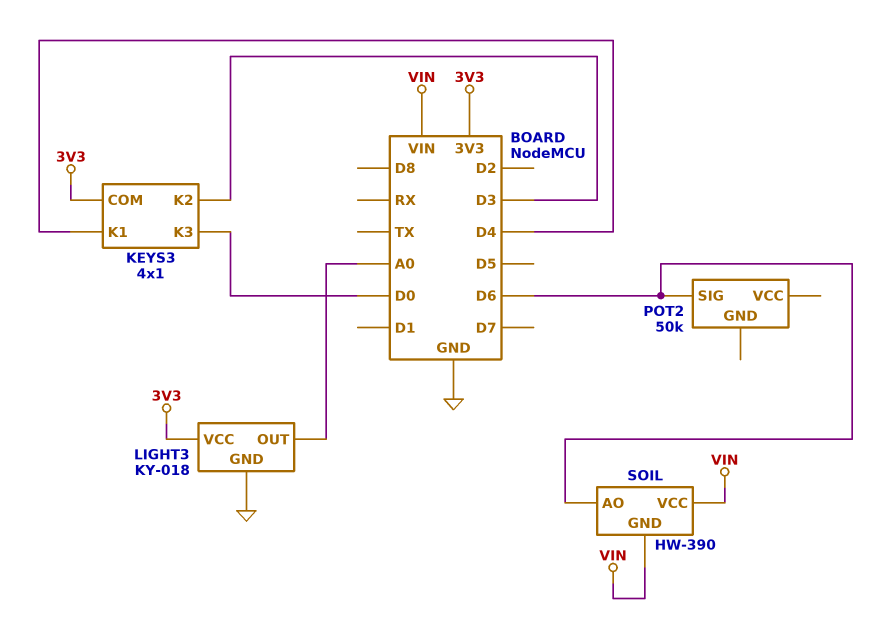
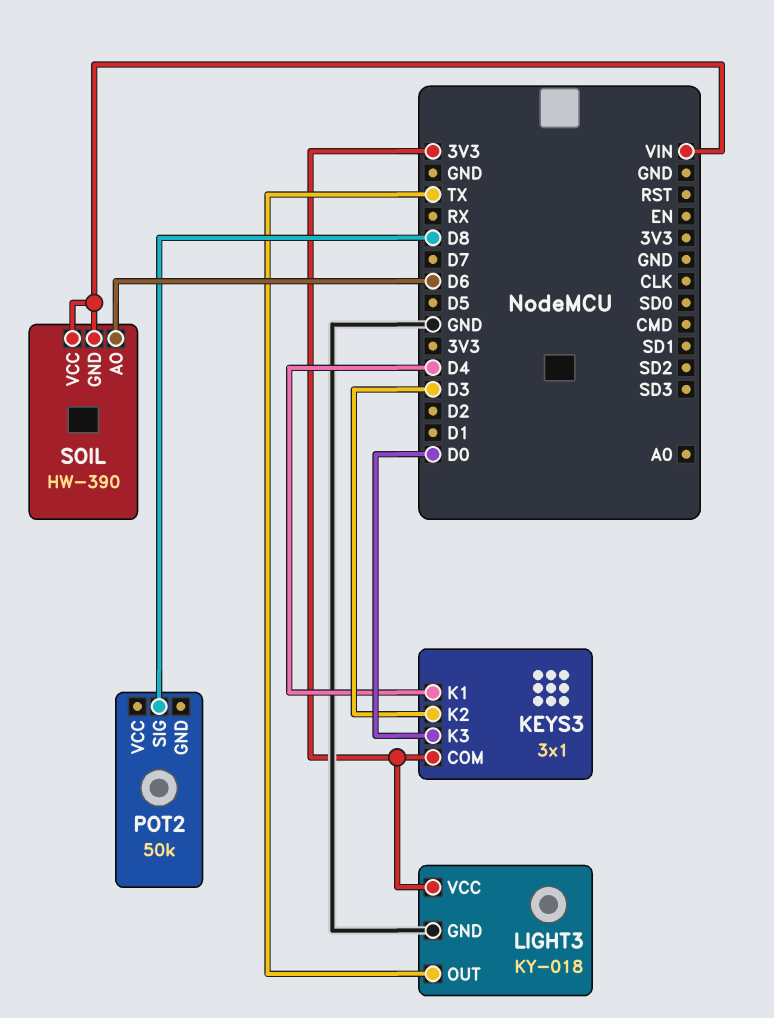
KEYS3: 4x1 -> 3x1
LIGHT3 pin OUT: A0 -> TX
POT2 pin SIG: D6 -> D8

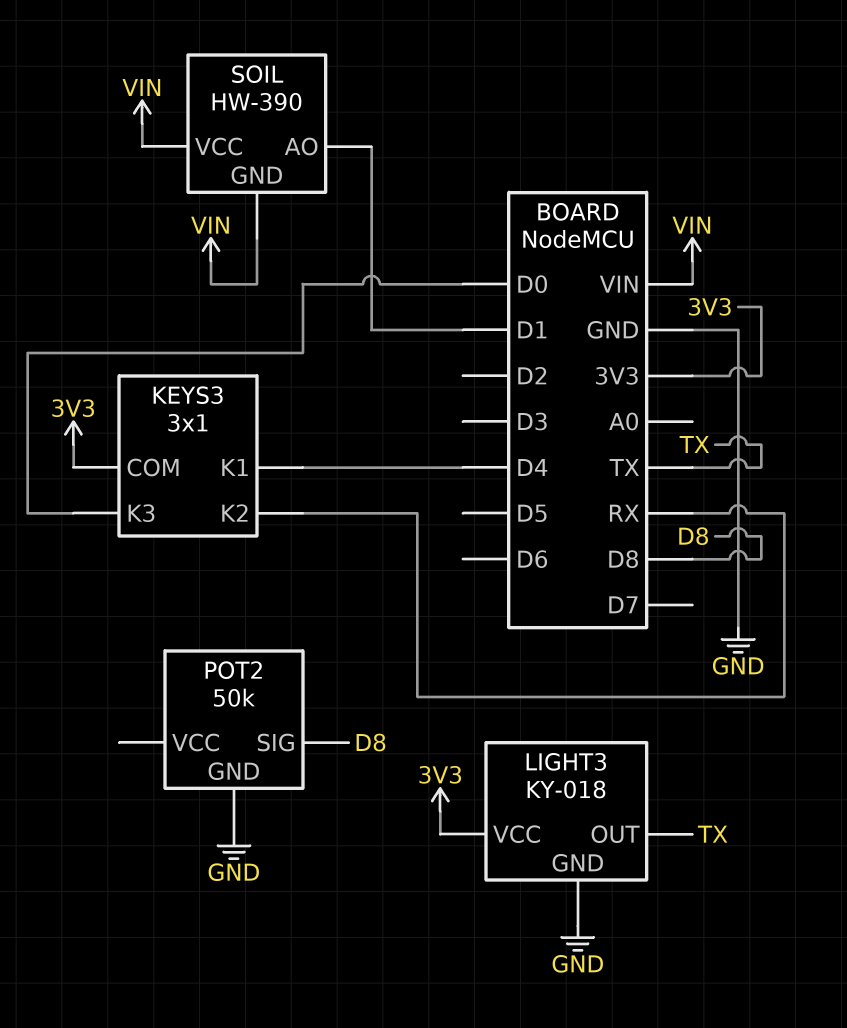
KEYS3 pin K2: D3 -> RX
POT2 pin GND: none -> GND
SOIL pin AO: D6 -> D1

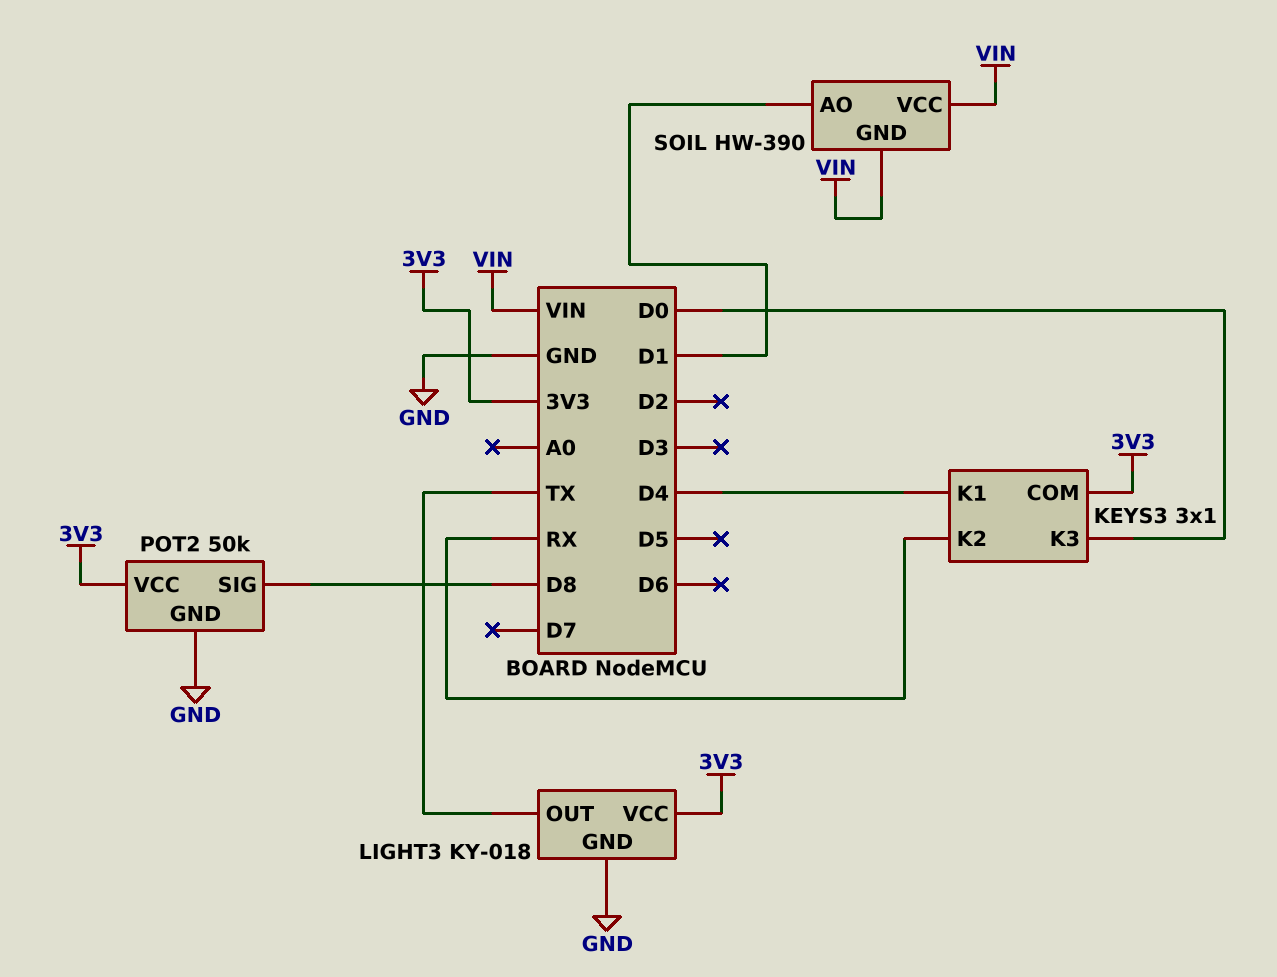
POT2 pin VCC: none -> 3V3

